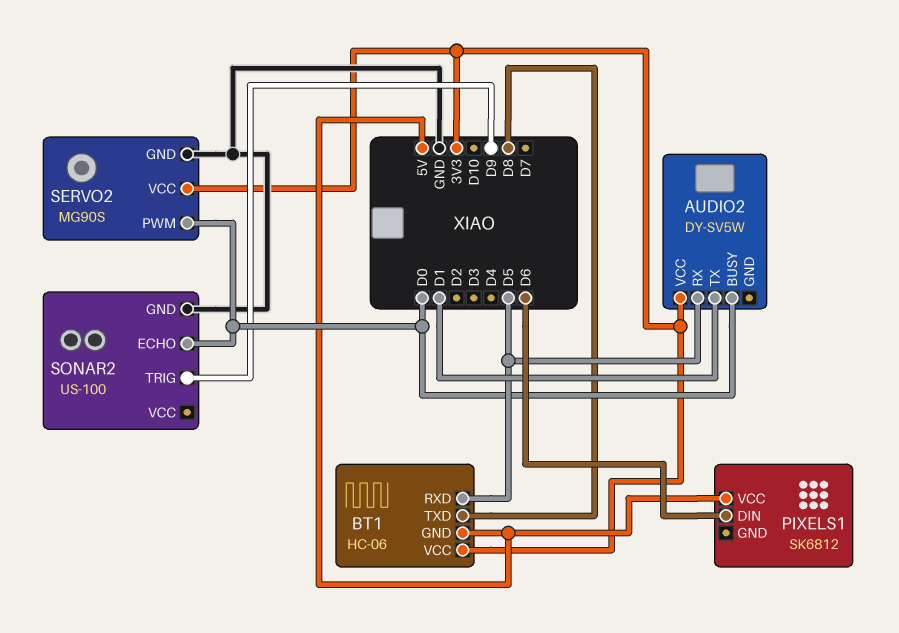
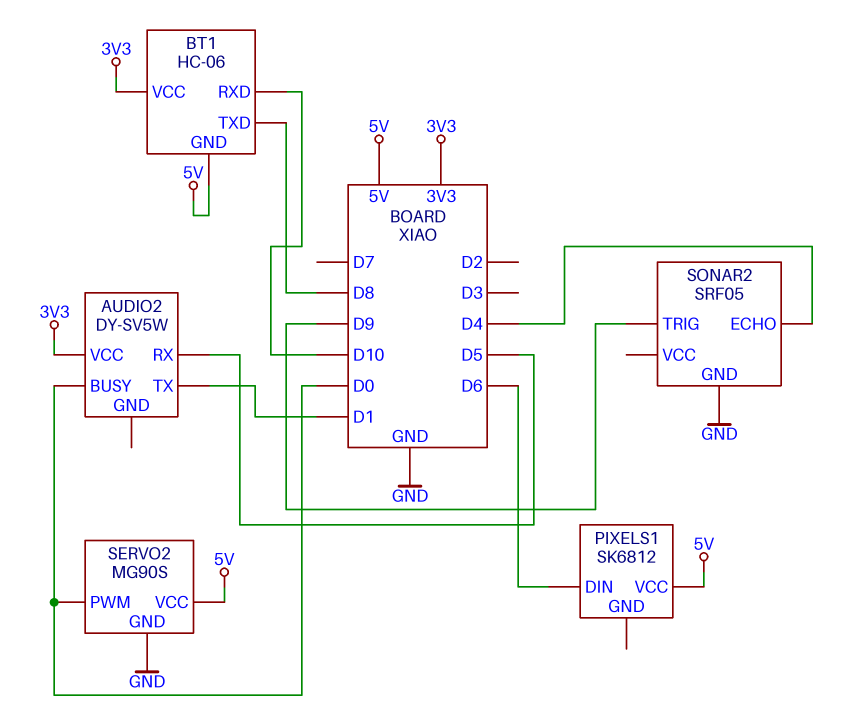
BT1 pin RXD: D5 -> D10
SERVO2 pin VCC: 3V3 -> 5V
SONAR2: US-100 -> SRF05
SONAR2 pin ECHO: D0 -> D4

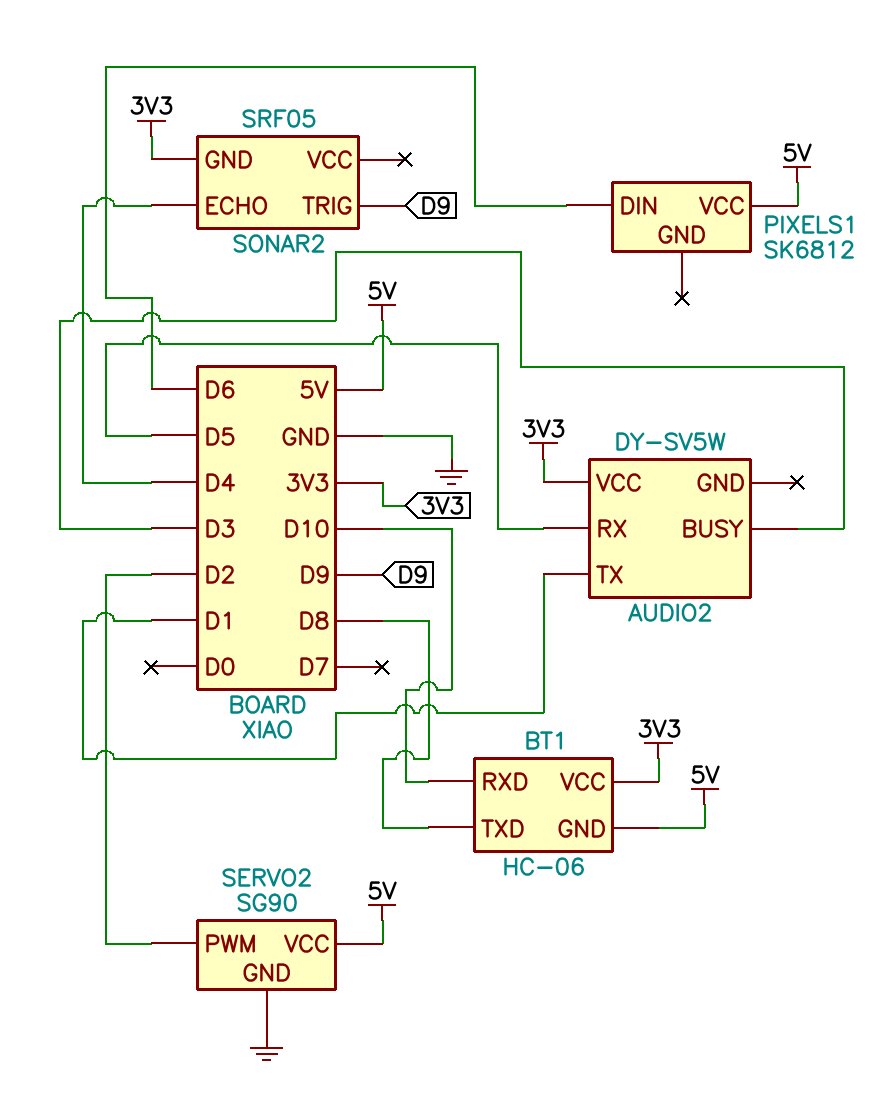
AUDIO2 pin BUSY: D0 -> D3
SERVO2: MG90S -> SG90
SERVO2 pin PWM: D0 -> D2
SONAR2 pin GND: GND -> 3V3

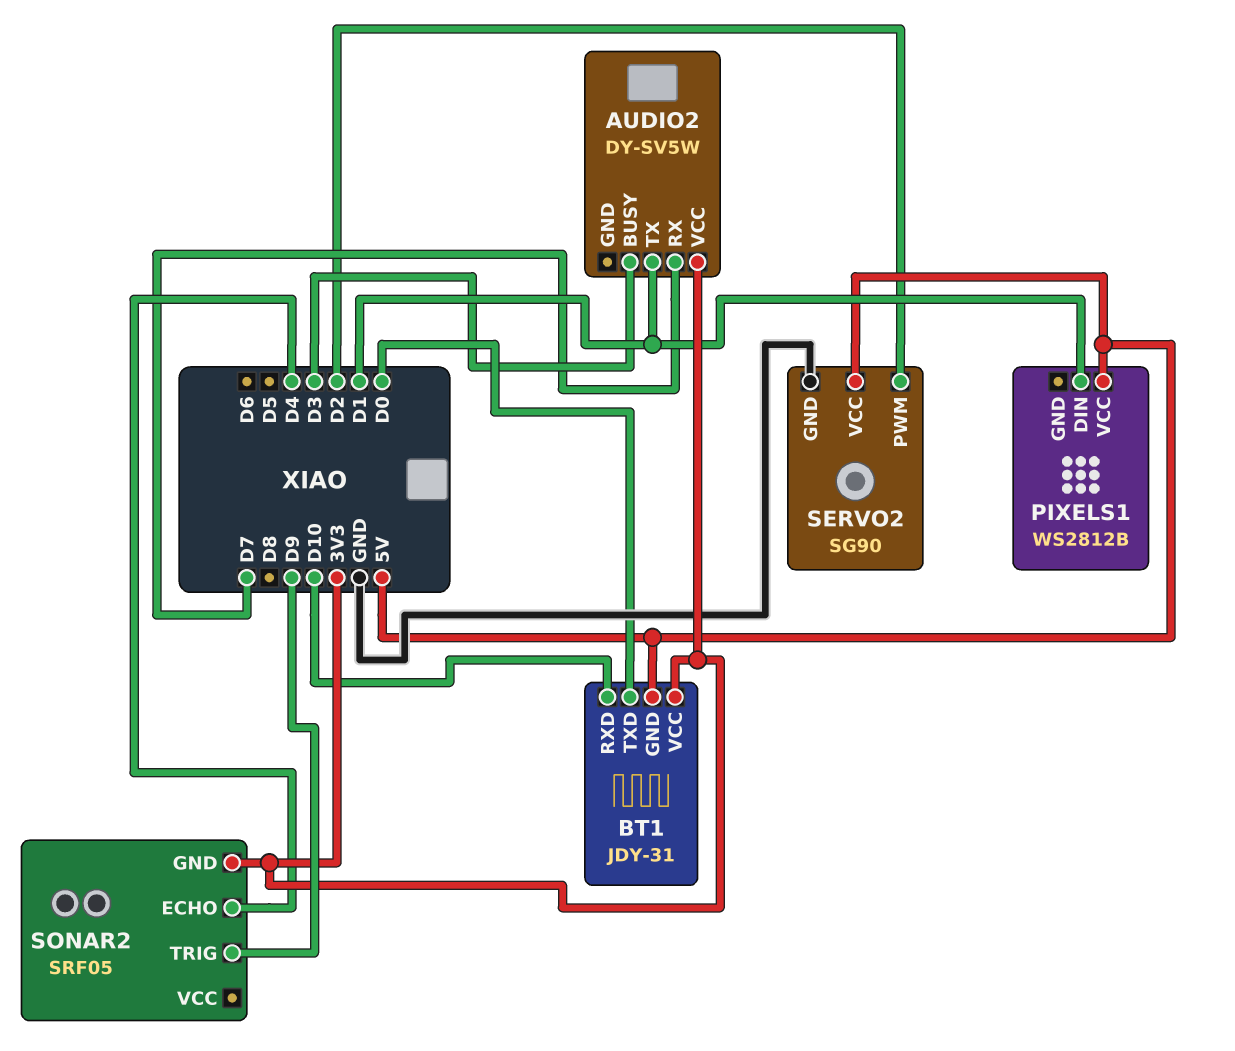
AUDIO2 pin RX: D5 -> D7
BT1: HC-06 -> JDY-31
BT1 pin TXD: D8 -> D0
PIXELS1: SK6812 -> WS2812B
PIXELS1 pin DIN: D6 -> D1

